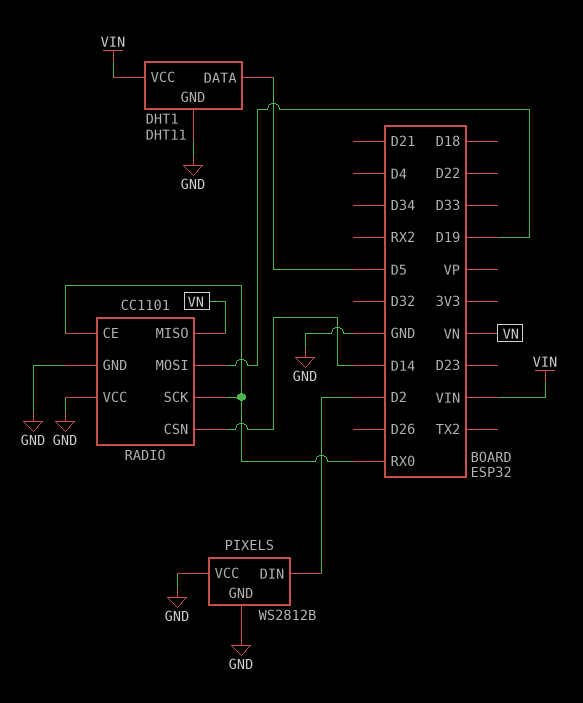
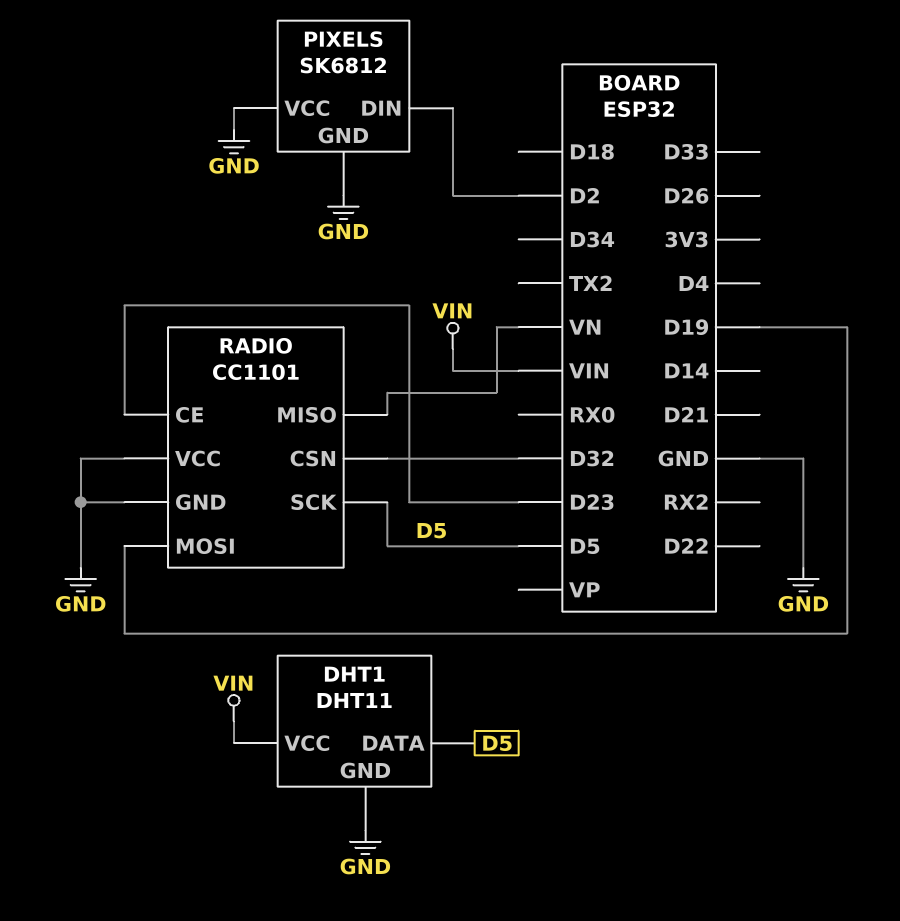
PIXELS: WS2812B -> SK6812
RADIO pin CE: RX0 -> D23
RADIO pin CSN: D14 -> D32
RADIO pin SCK: RX0 -> D5

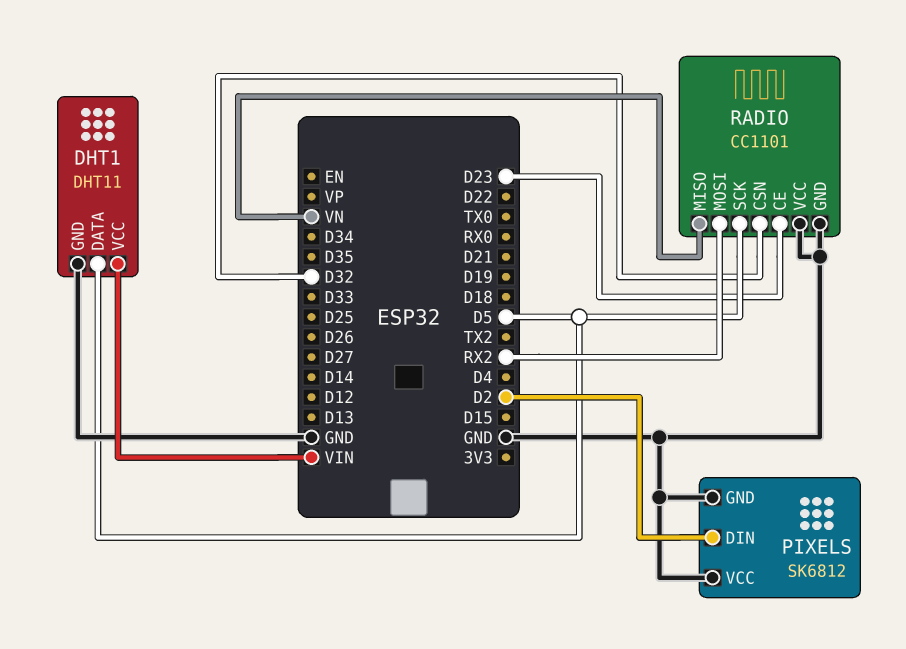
RADIO pin MOSI: D19 -> RX2

